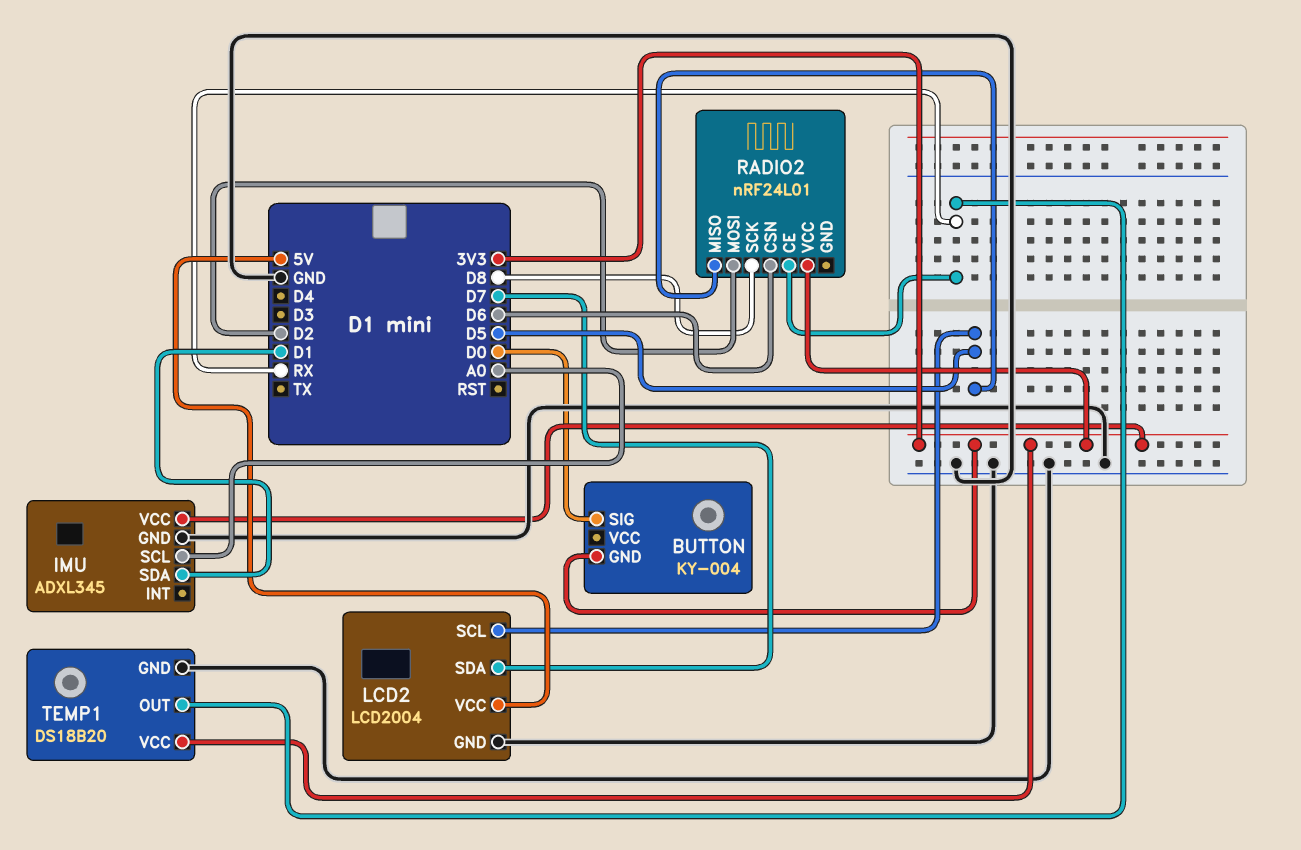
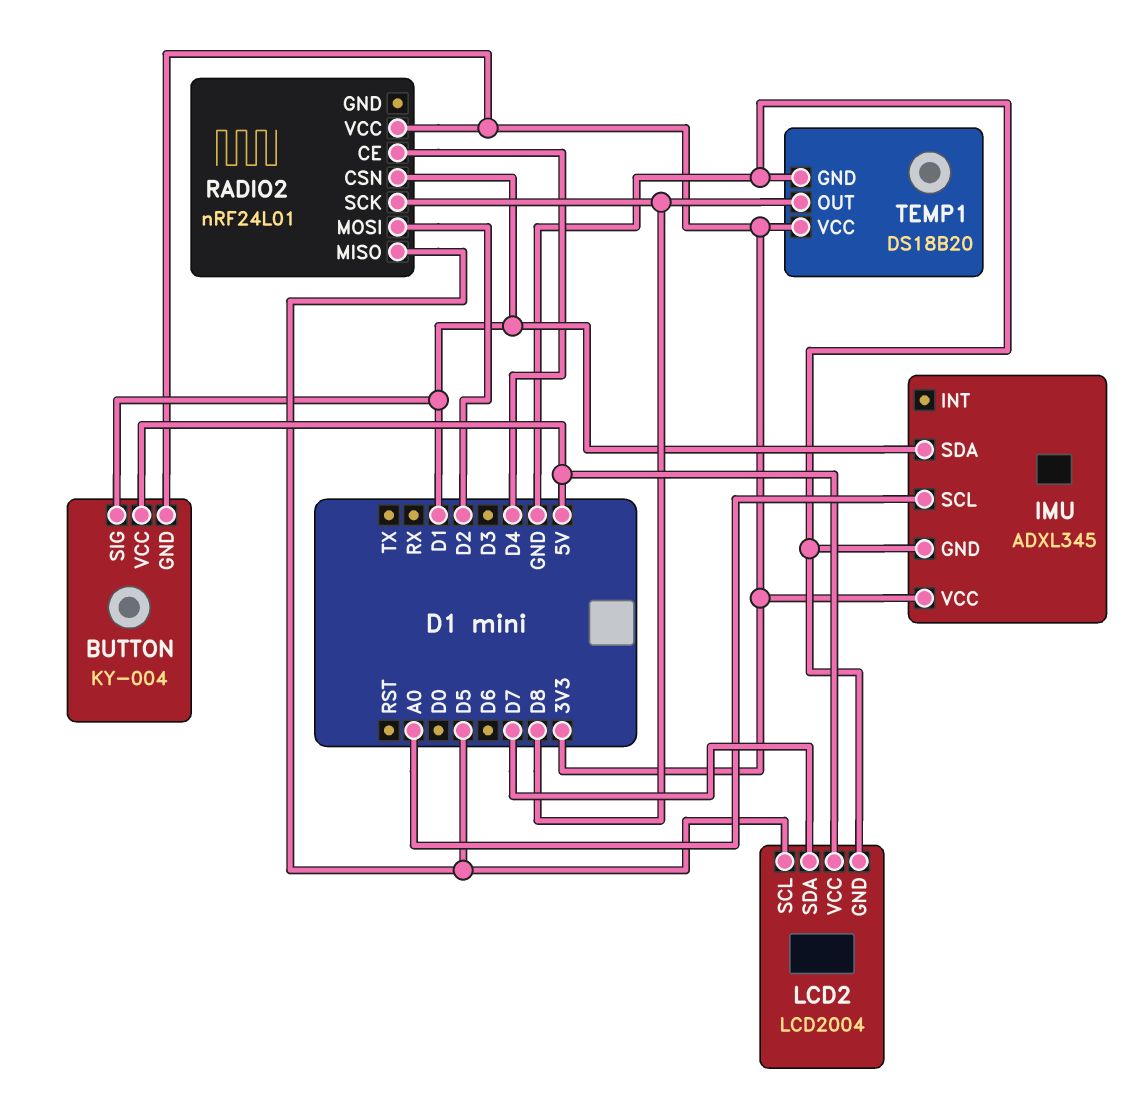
BUTTON pin SIG: D0 -> D1
BUTTON pin VCC: none -> 5V
RADIO2 pin CE: RX -> D4
RADIO2 pin CSN: D6 -> D1
TEMP1 pin OUT: RX -> D8

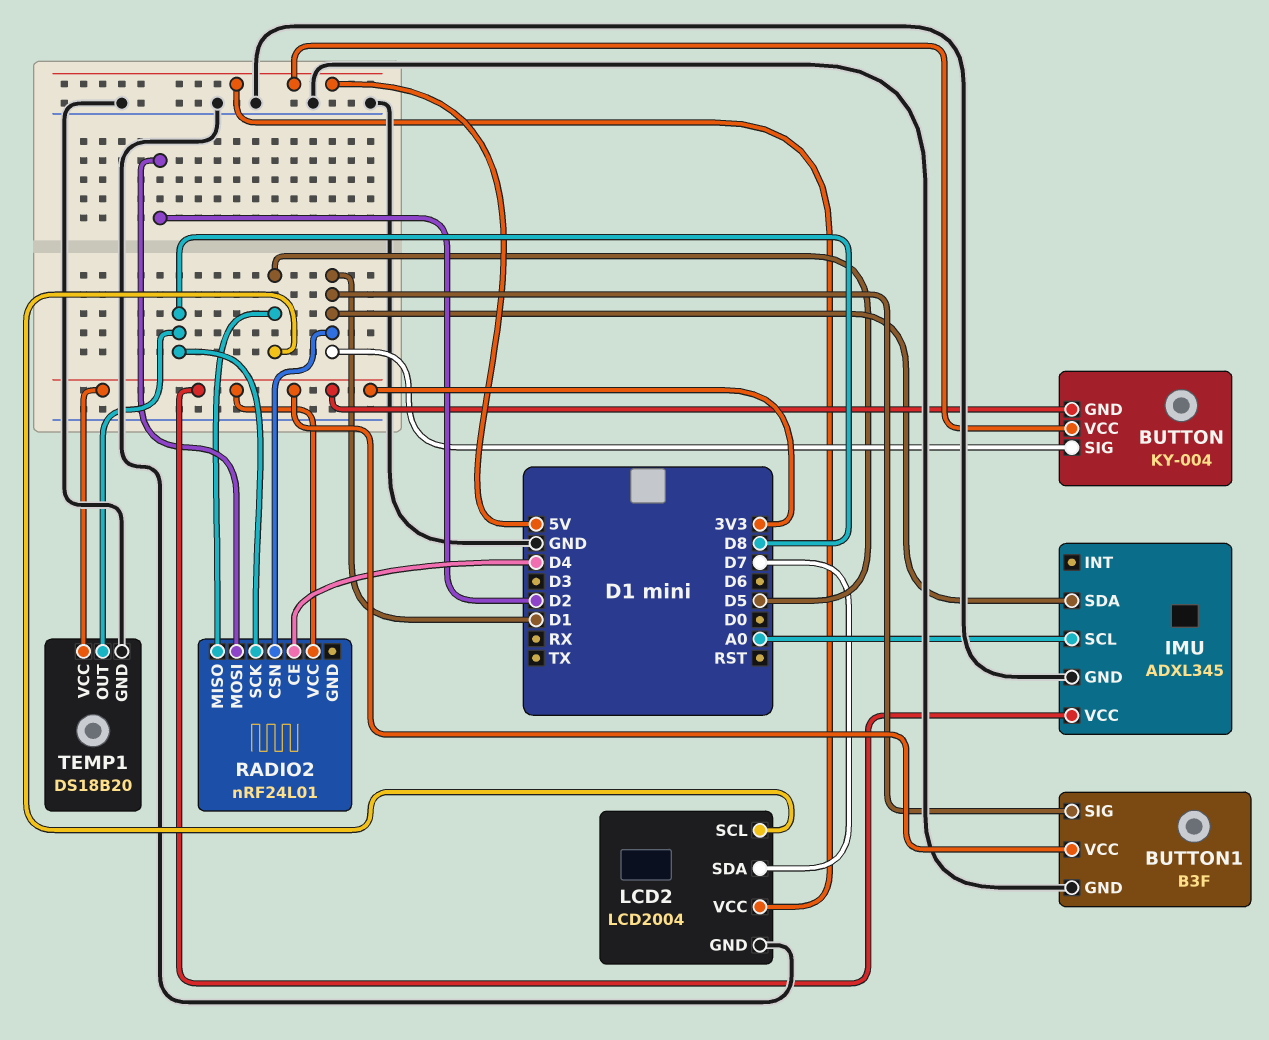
BUTTON1: none -> B3F
BUTTON1 pin GND: none -> GND
BUTTON1 pin SIG: none -> D1
BUTTON1 pin VCC: none -> 3V3

